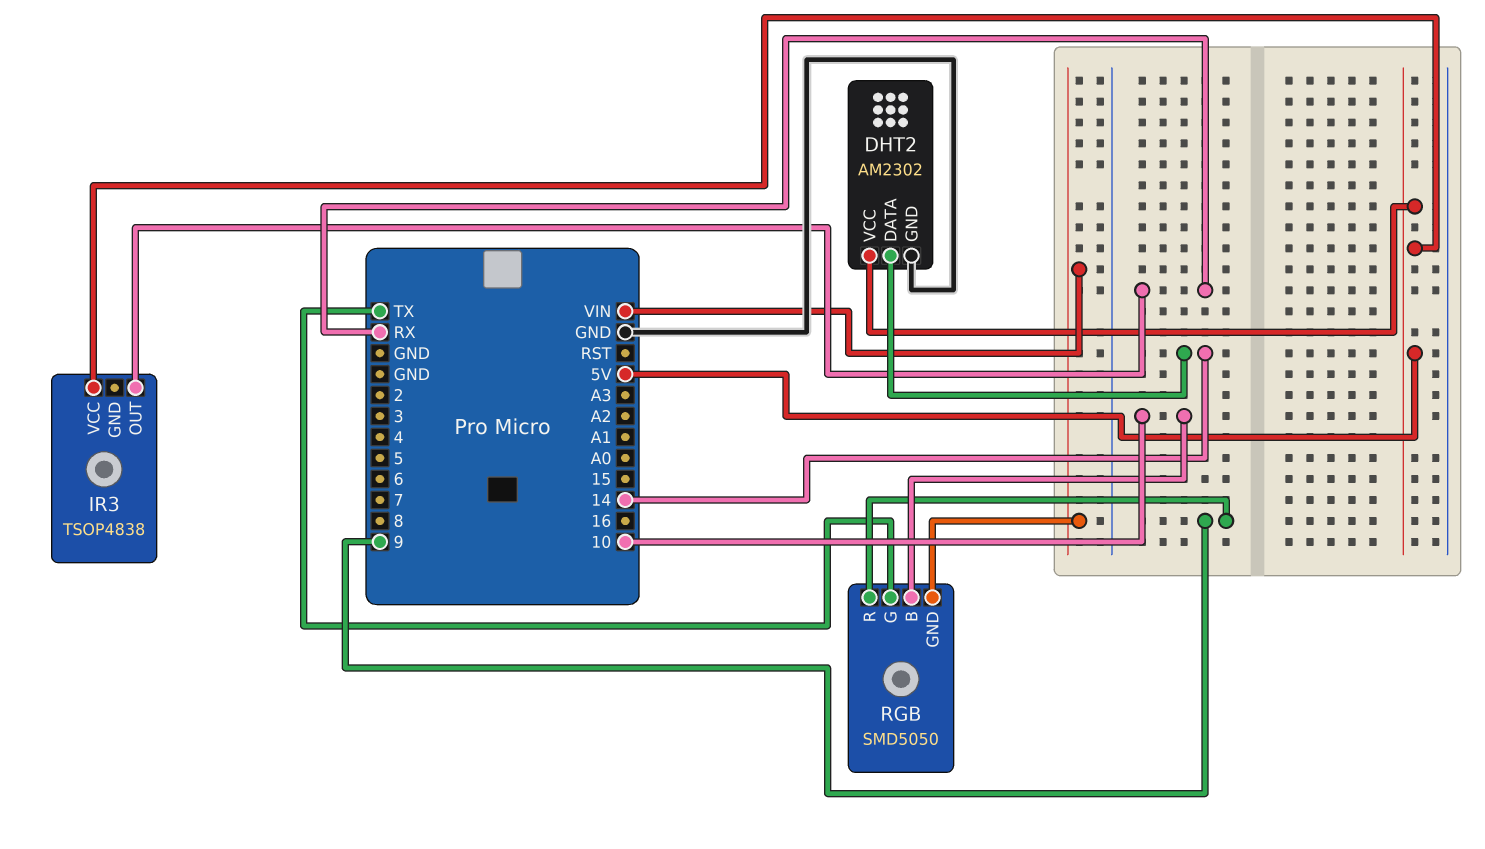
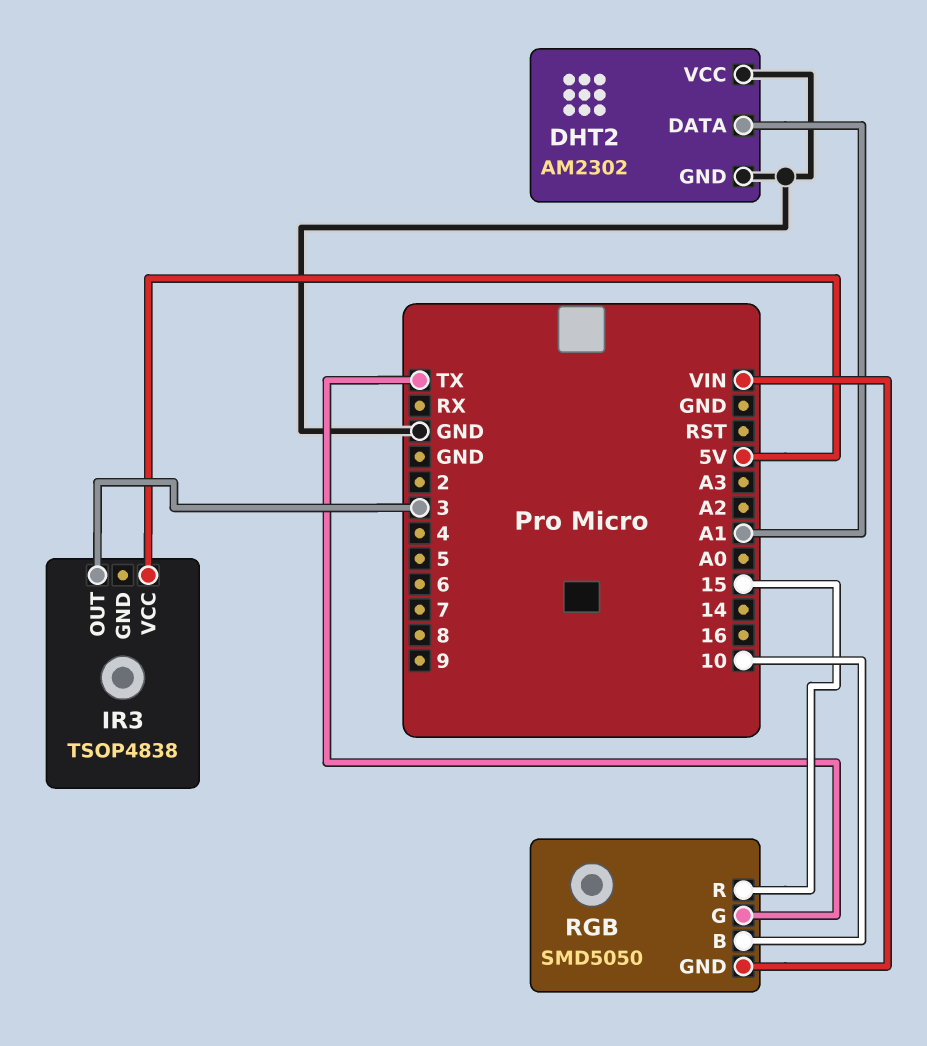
DHT2 pin DATA: 14 -> A1
DHT2 pin VCC: 5V -> GND
IR3 pin OUT: RX -> 3
RGB pin R: 9 -> 15

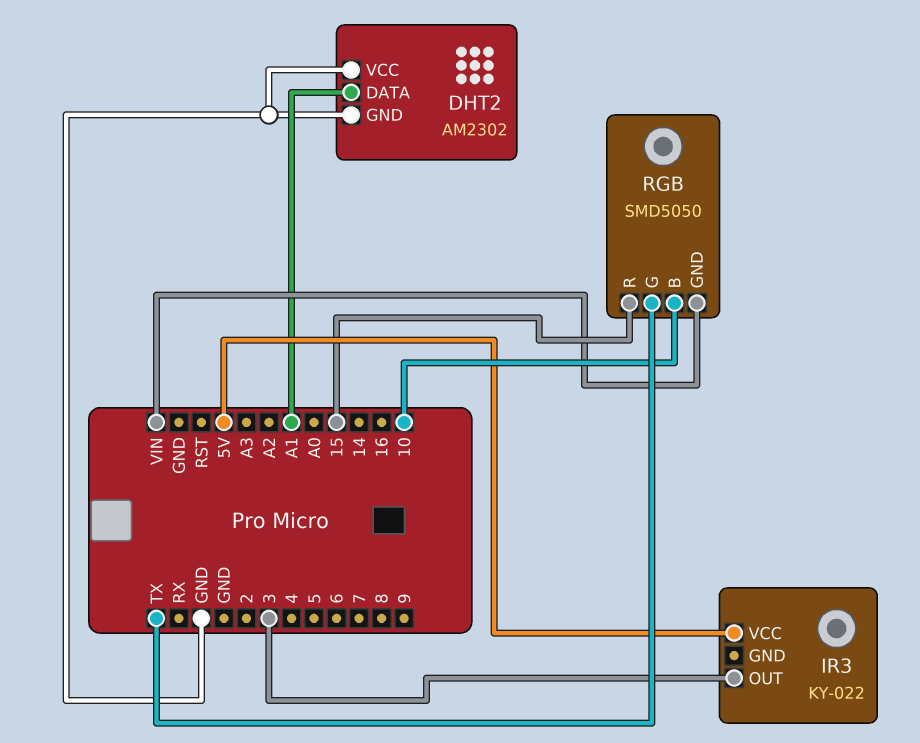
IR3: TSOP4838 -> KY-022

